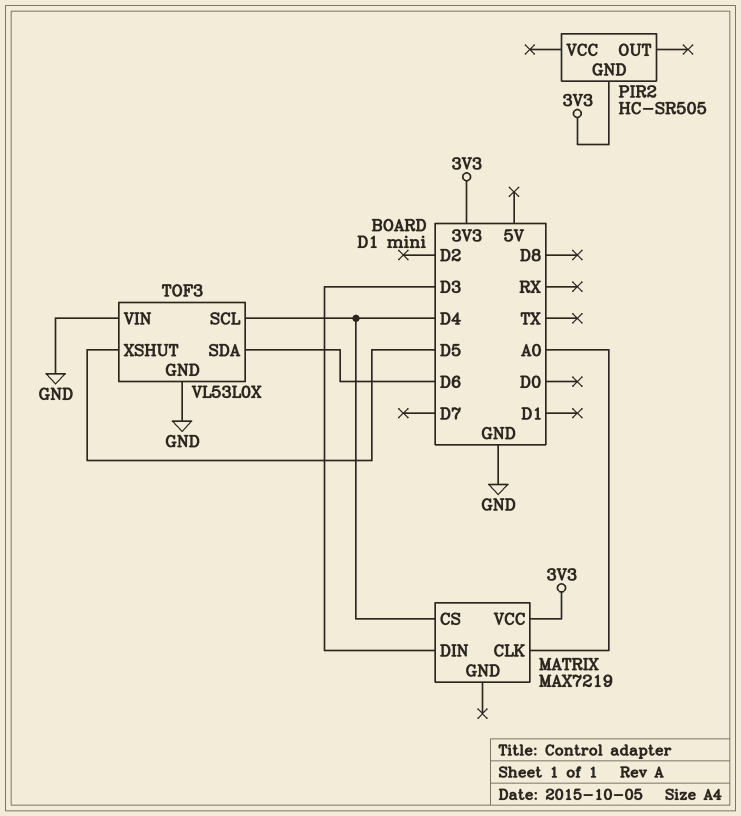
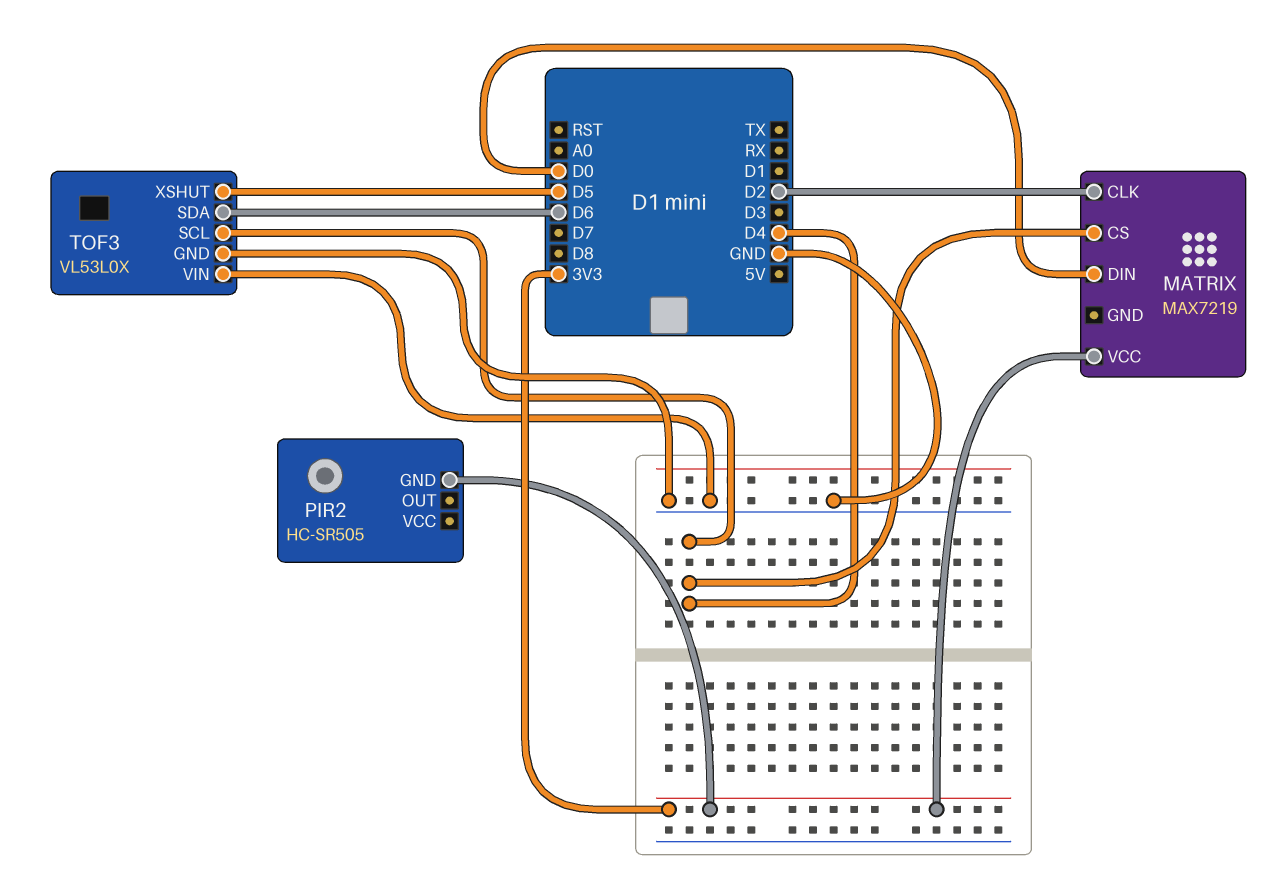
MATRIX pin CLK: A0 -> D2
MATRIX pin DIN: D3 -> D0

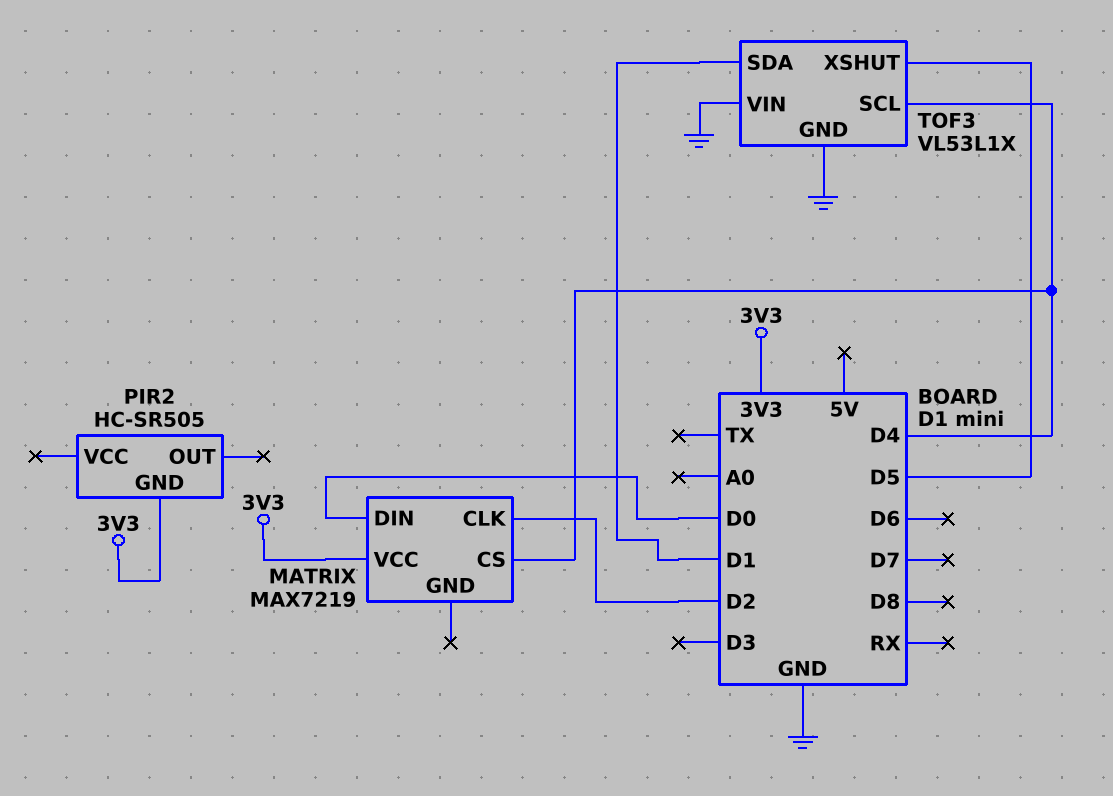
TOF3: VL53L0X -> VL53L1X
TOF3 pin SDA: D6 -> D1

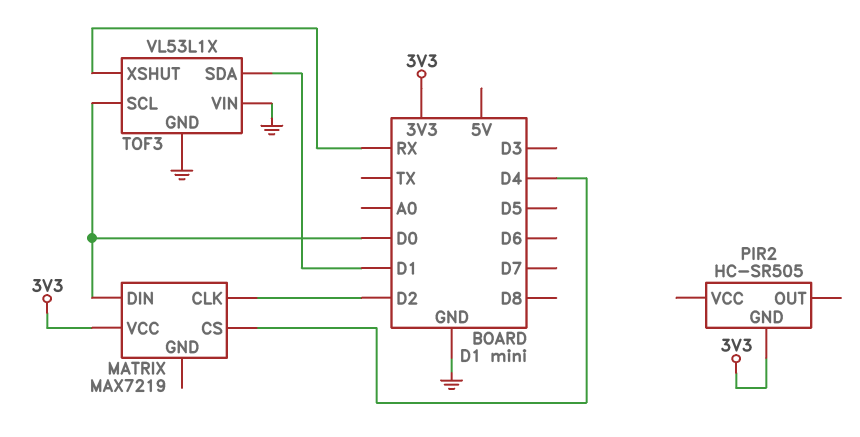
TOF3 pin SCL: D4 -> D0
TOF3 pin XSHUT: D5 -> RX

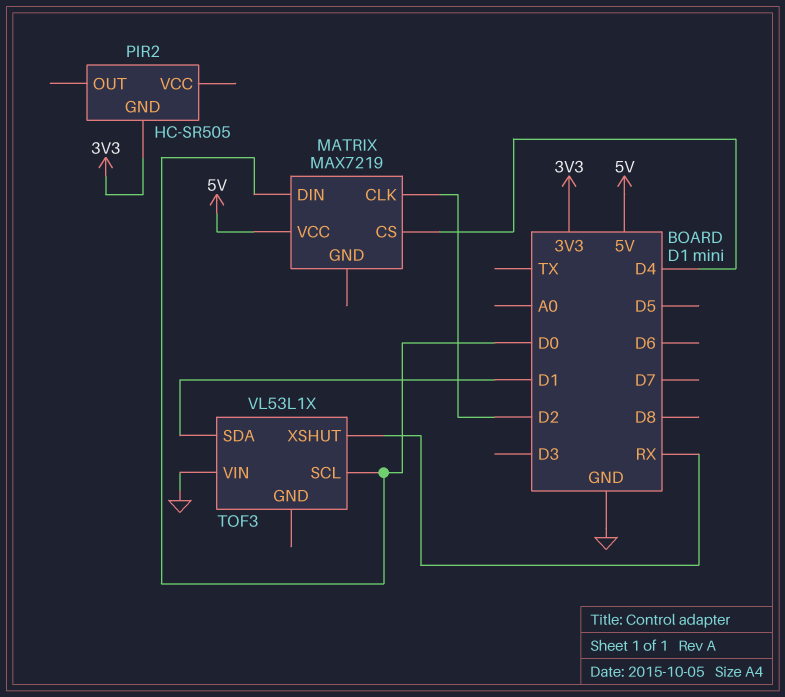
MATRIX pin VCC: 3V3 -> 5V
TOF3 pin GND: GND -> none

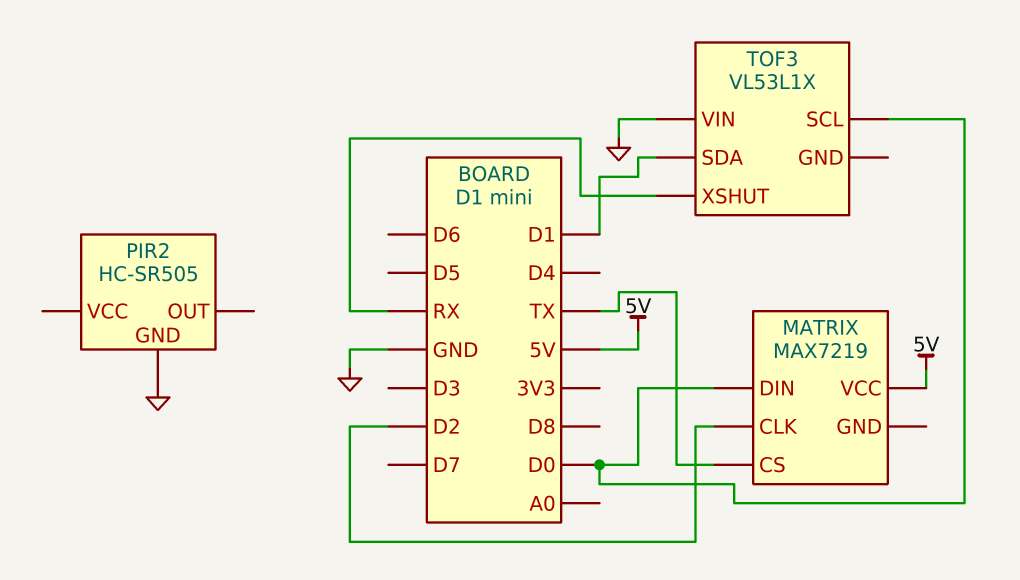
MATRIX pin CS: D4 -> TX
PIR2 pin GND: 3V3 -> GND

